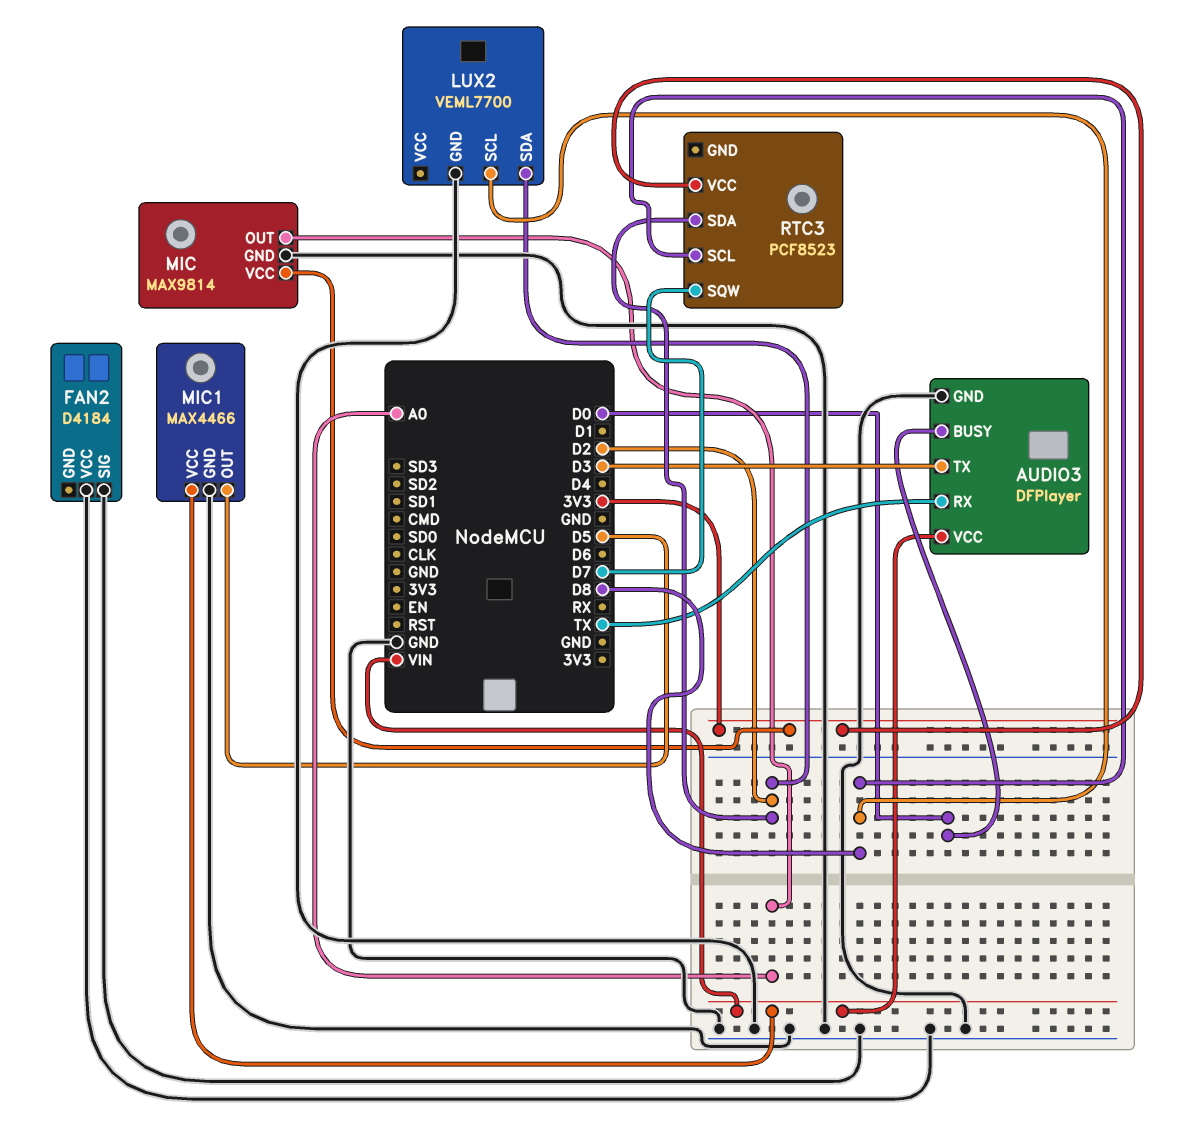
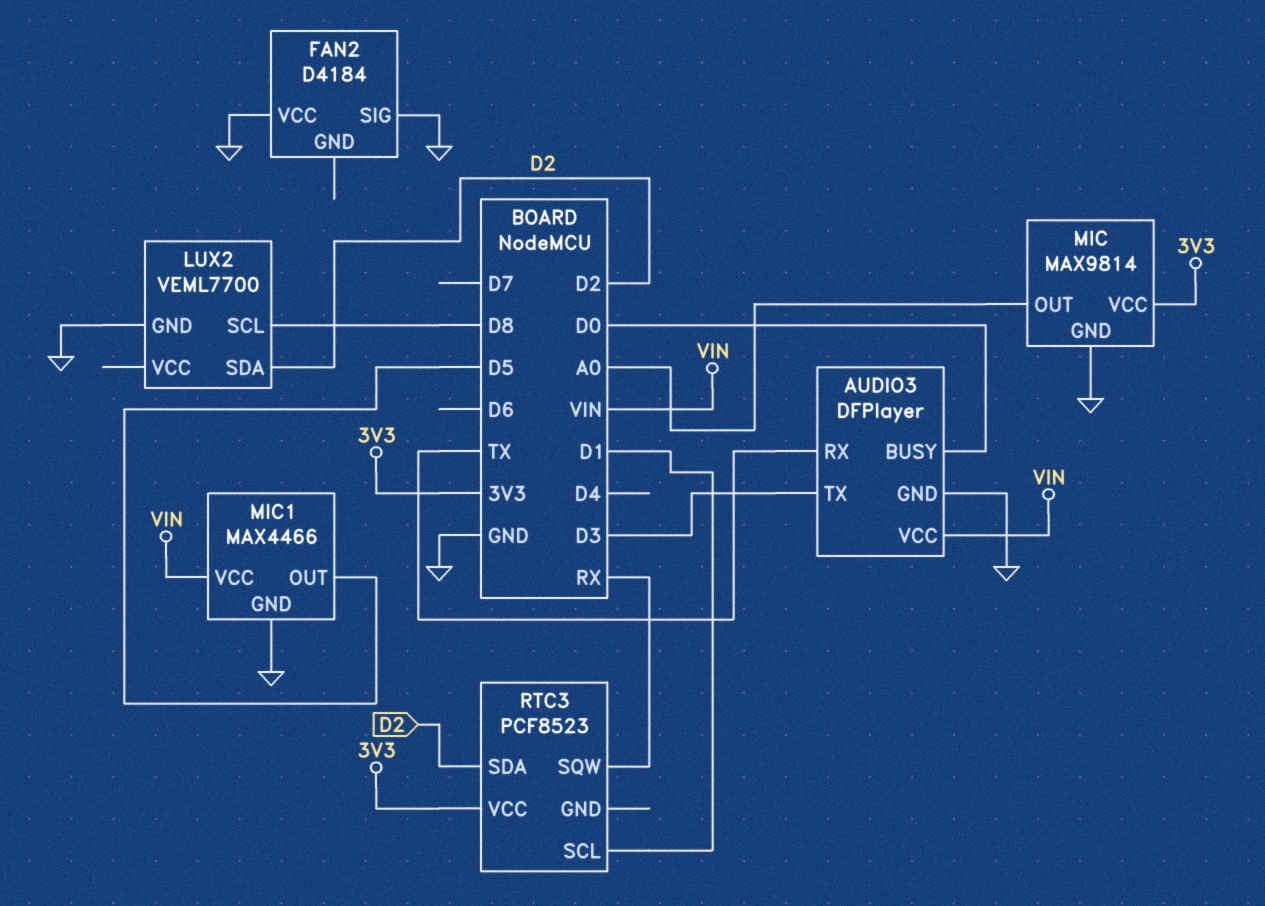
RTC3 pin SCL: D8 -> D1
RTC3 pin SQW: D7 -> RX

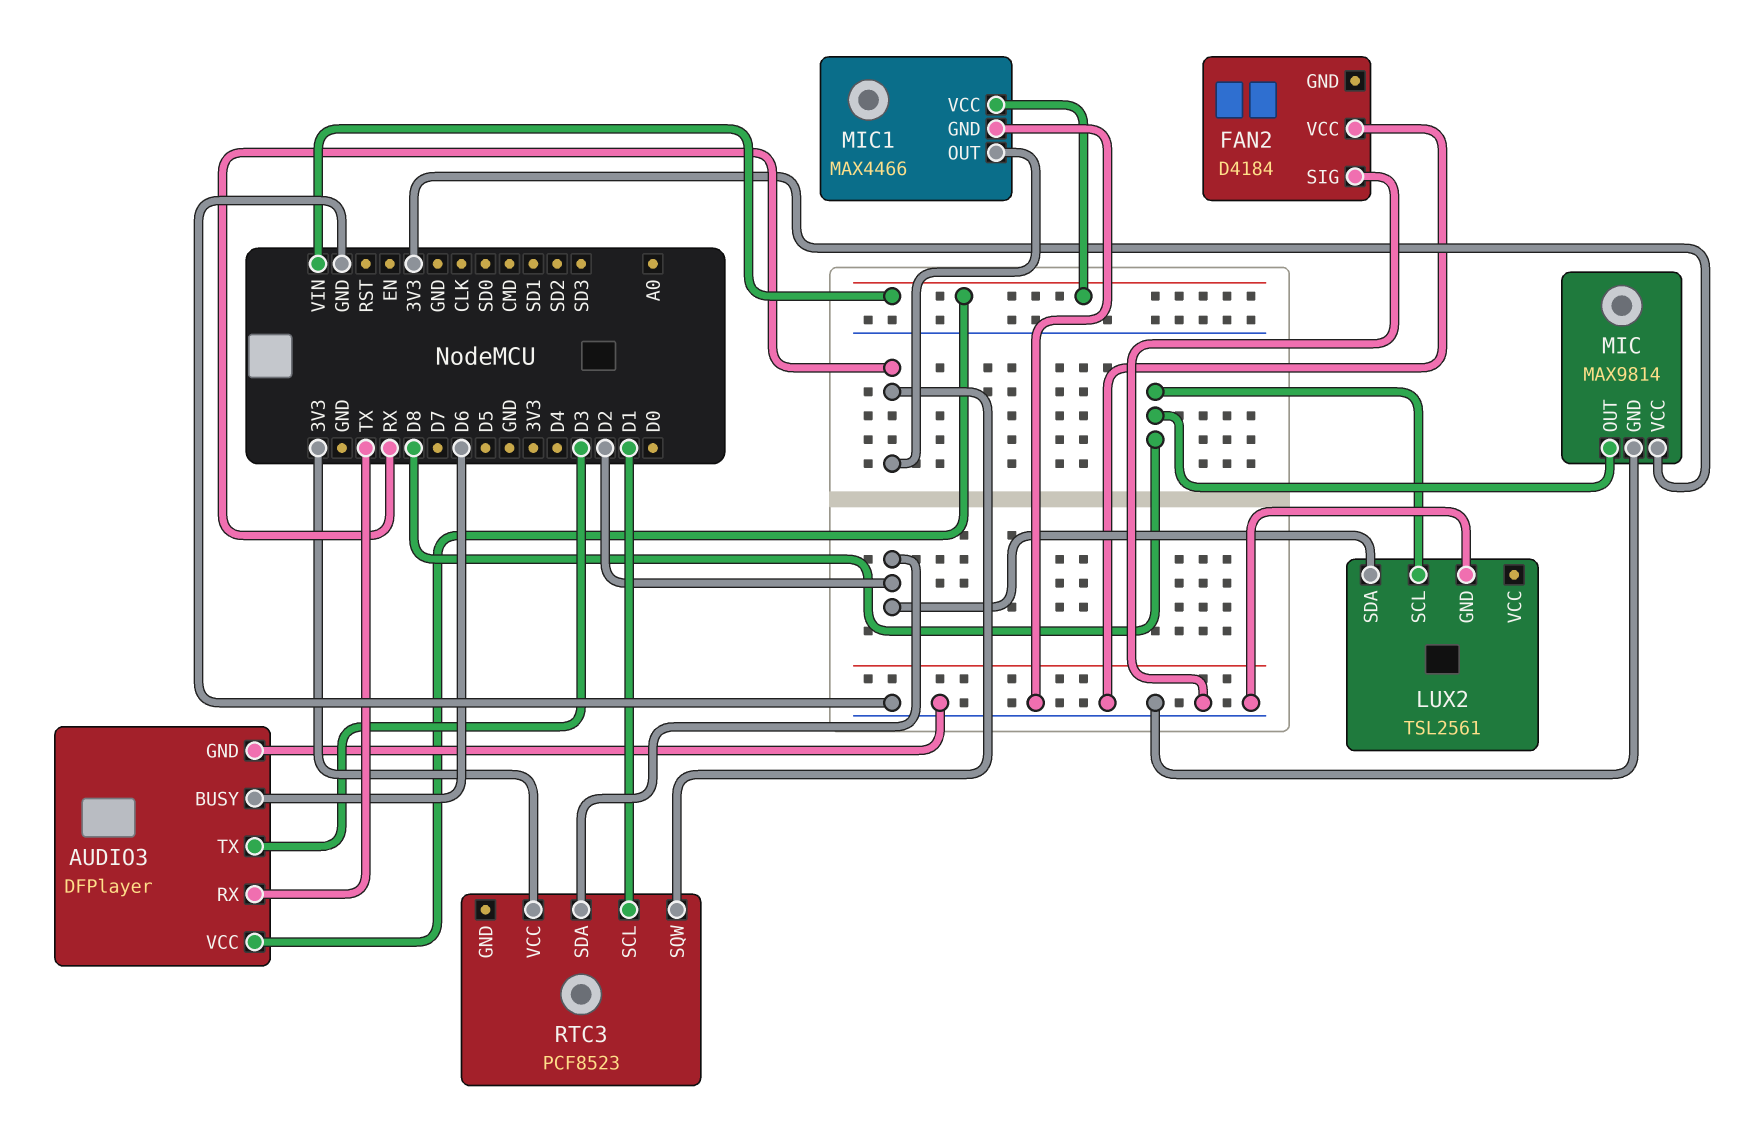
AUDIO3 pin BUSY: D0 -> D6
LUX2: VEML7700 -> TSL2561
MIC pin OUT: A0 -> D8
MIC1 pin OUT: D5 -> RX

